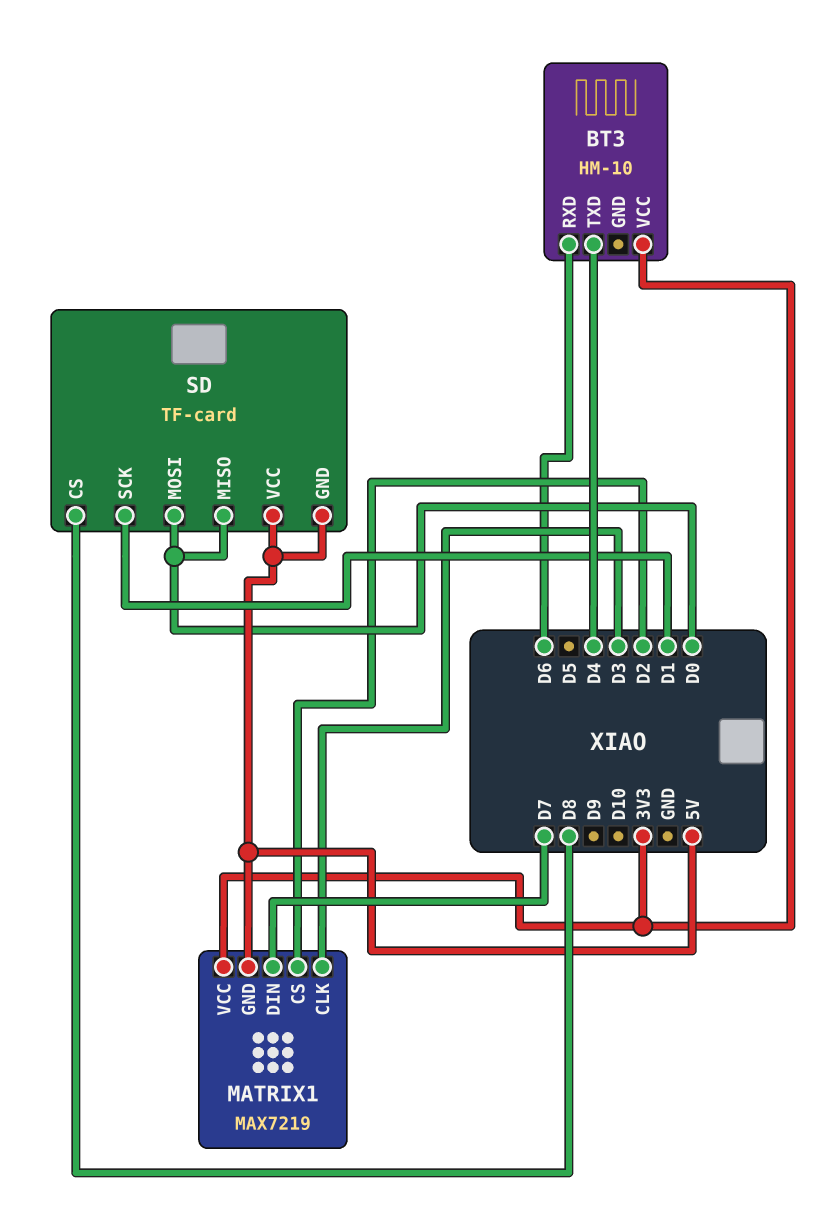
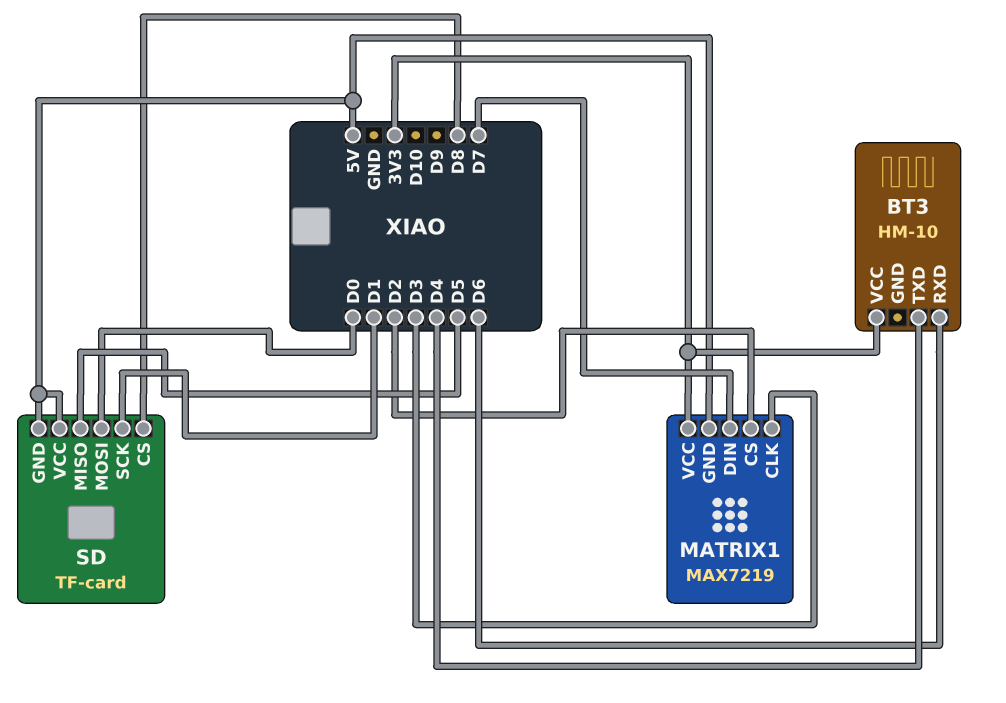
SD pin MISO: D0 -> D5

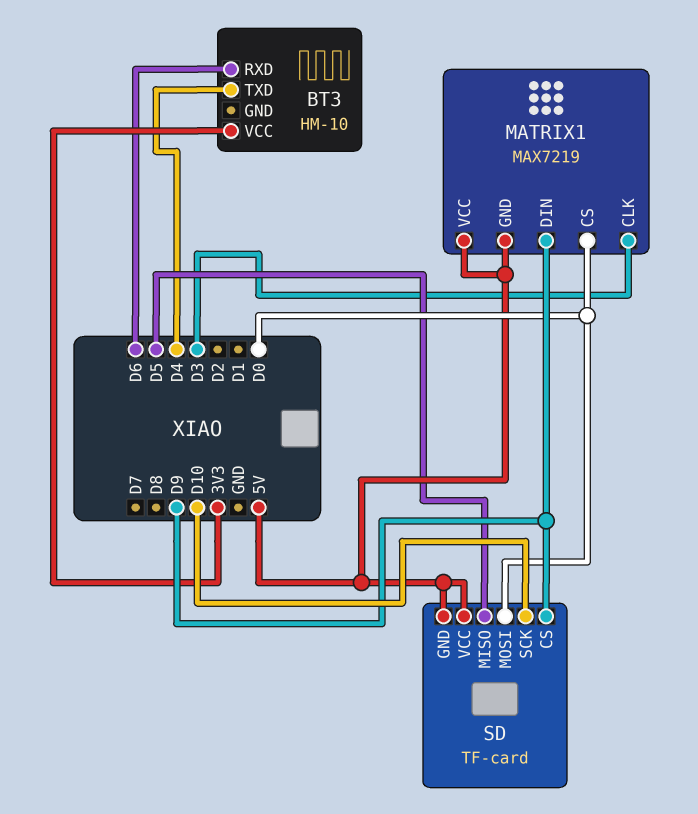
MATRIX1 pin CS: D2 -> D0
MATRIX1 pin DIN: D7 -> D9
MATRIX1 pin VCC: 3V3 -> 5V
SD pin CS: D8 -> D9
SD pin SCK: D1 -> D10

